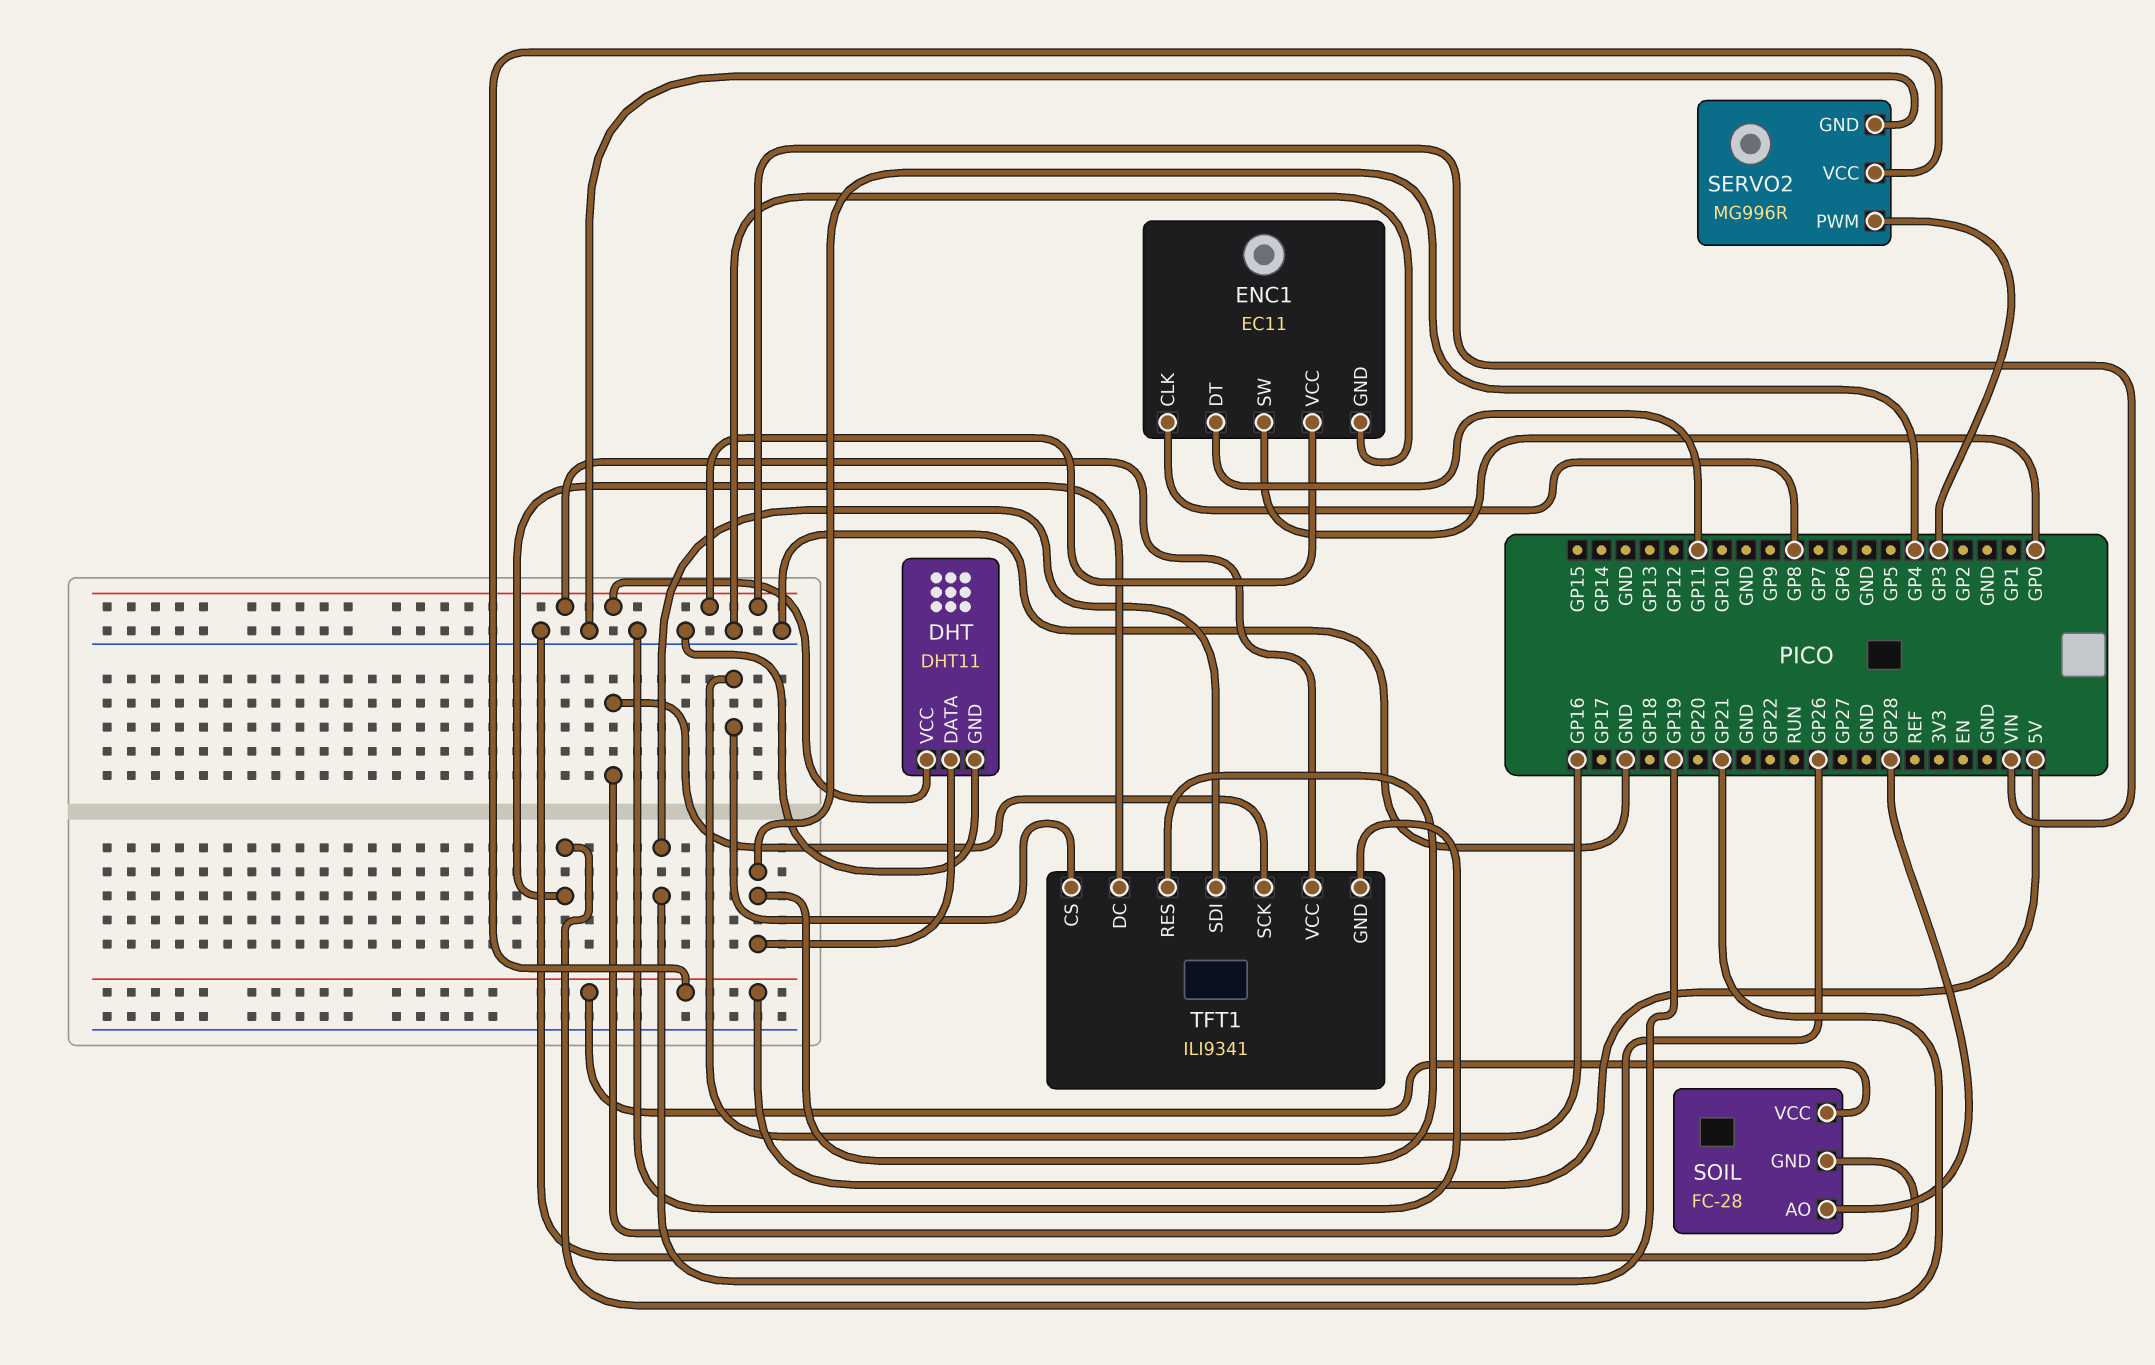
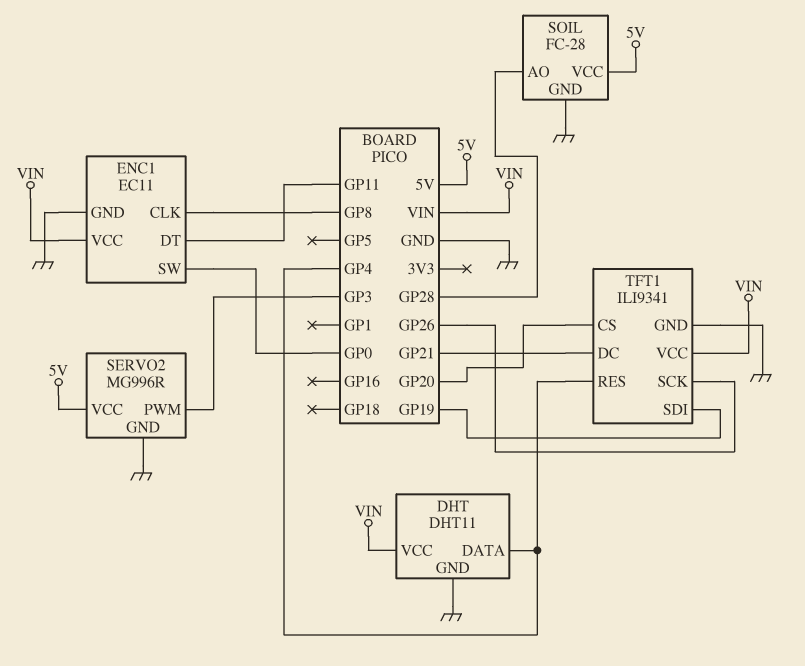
TFT1 pin CS: GP16 -> GP20

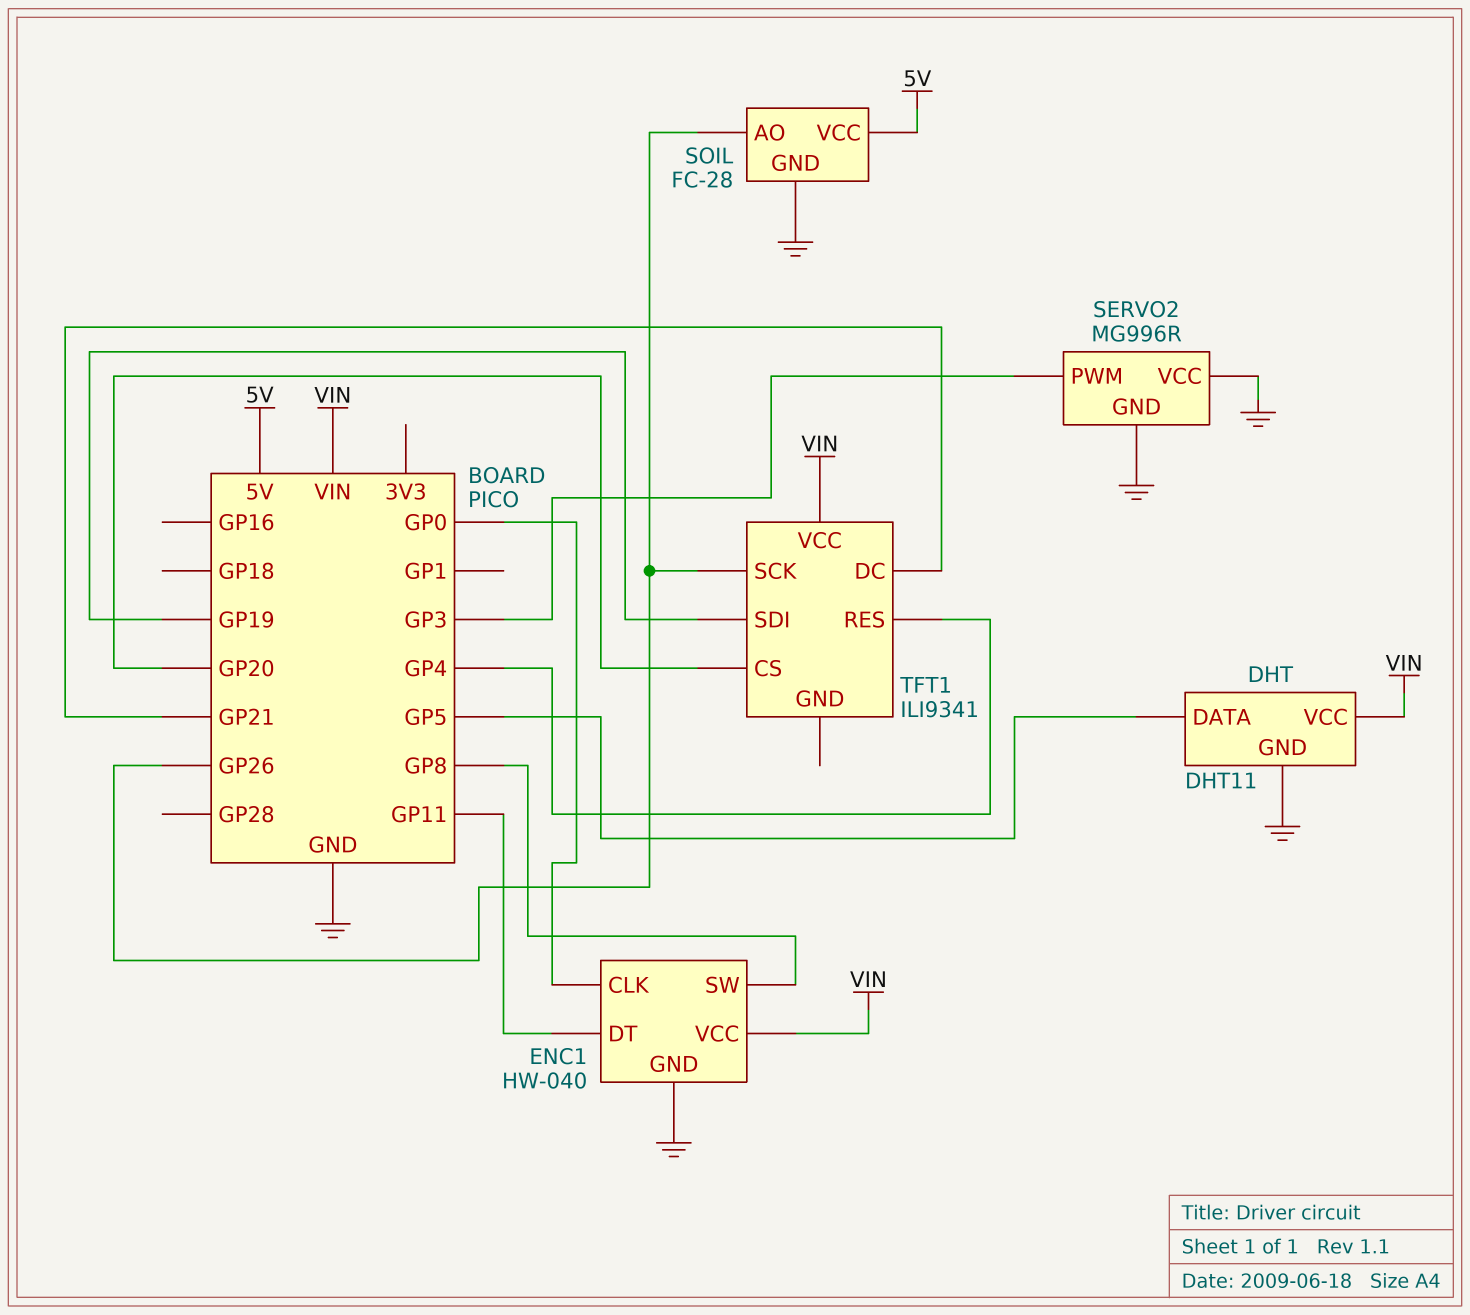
DHT pin DATA: GP4 -> GP5
ENC1: EC11 -> HW-040
ENC1 pin CLK: GP8 -> GP0
ENC1 pin SW: GP0 -> GP8
SERVO2 pin VCC: 5V -> GND
SOIL pin AO: GP28 -> GP26
TFT1 pin GND: GND -> none

